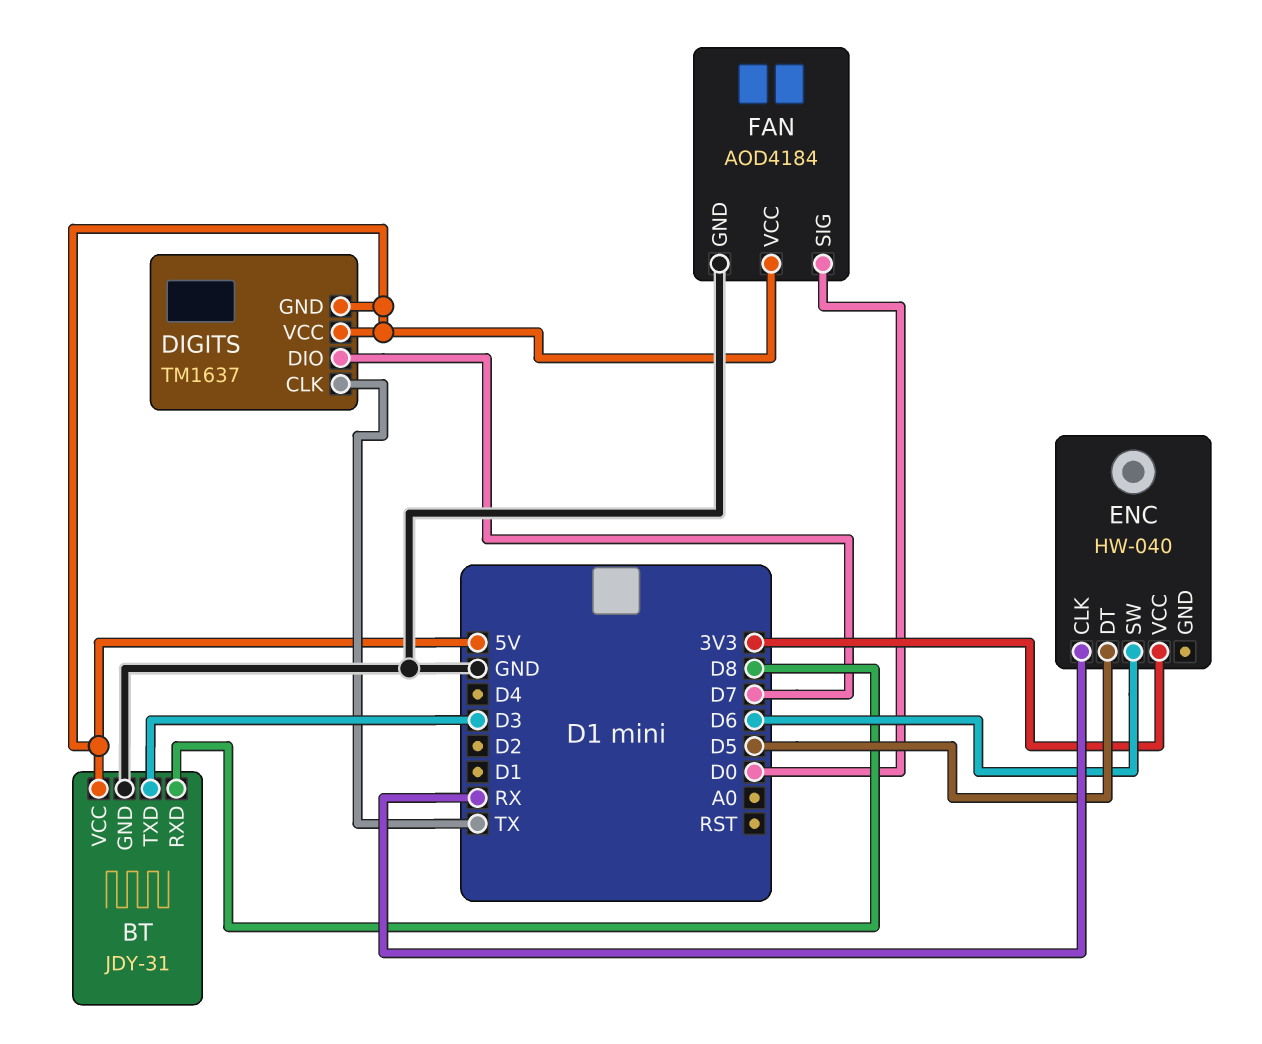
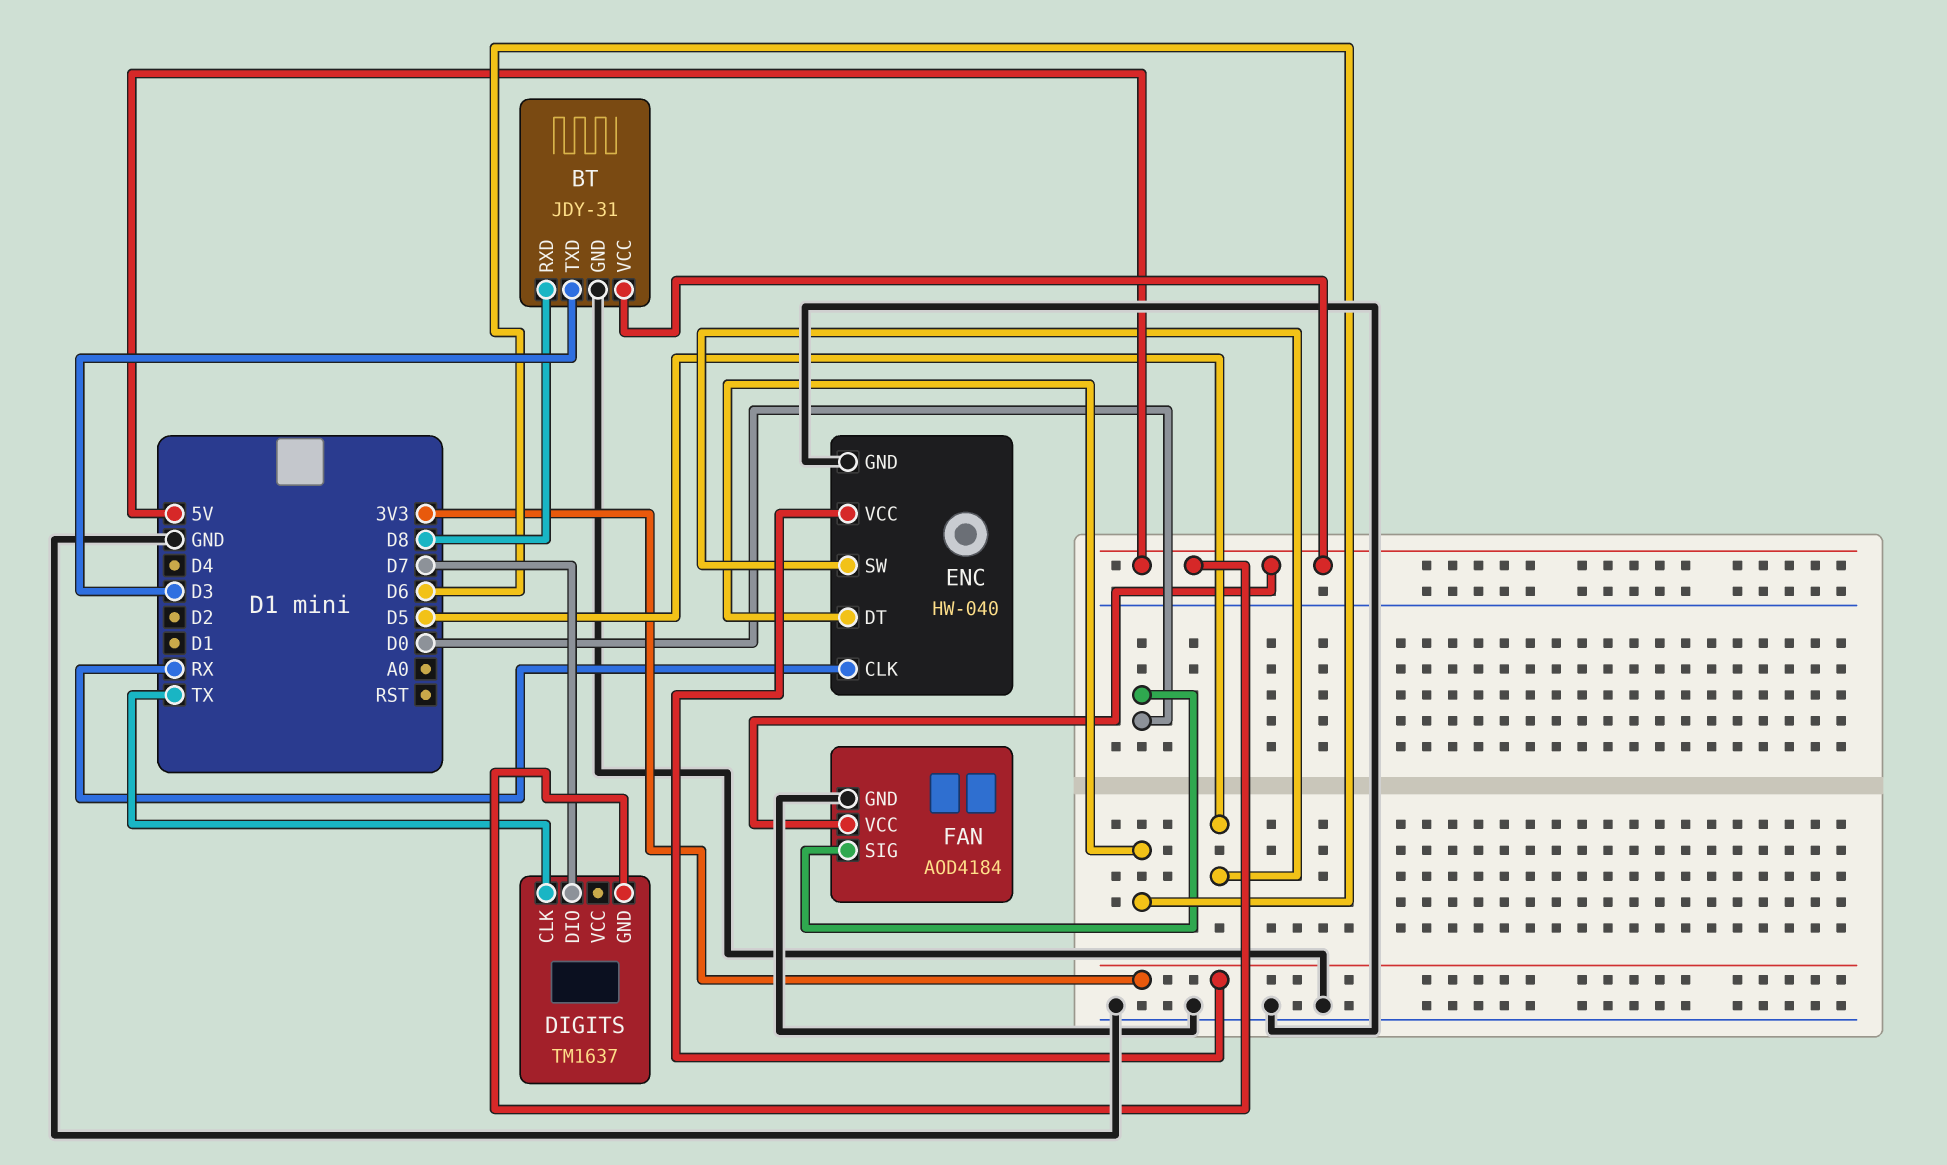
DIGITS pin VCC: 5V -> none
ENC pin DT: D5 -> D6
ENC pin GND: none -> GND
ENC pin SW: D6 -> D5

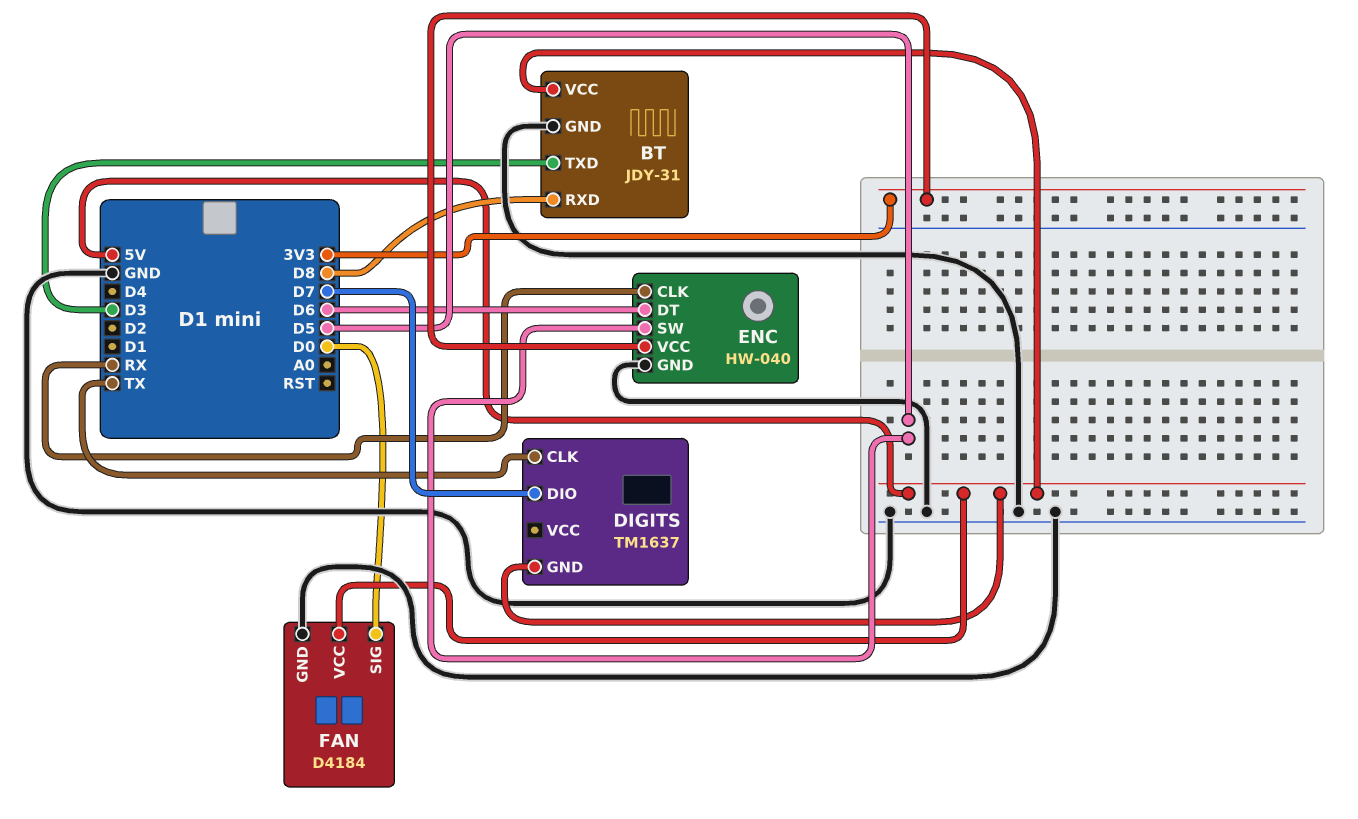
FAN: AOD4184 -> D4184

